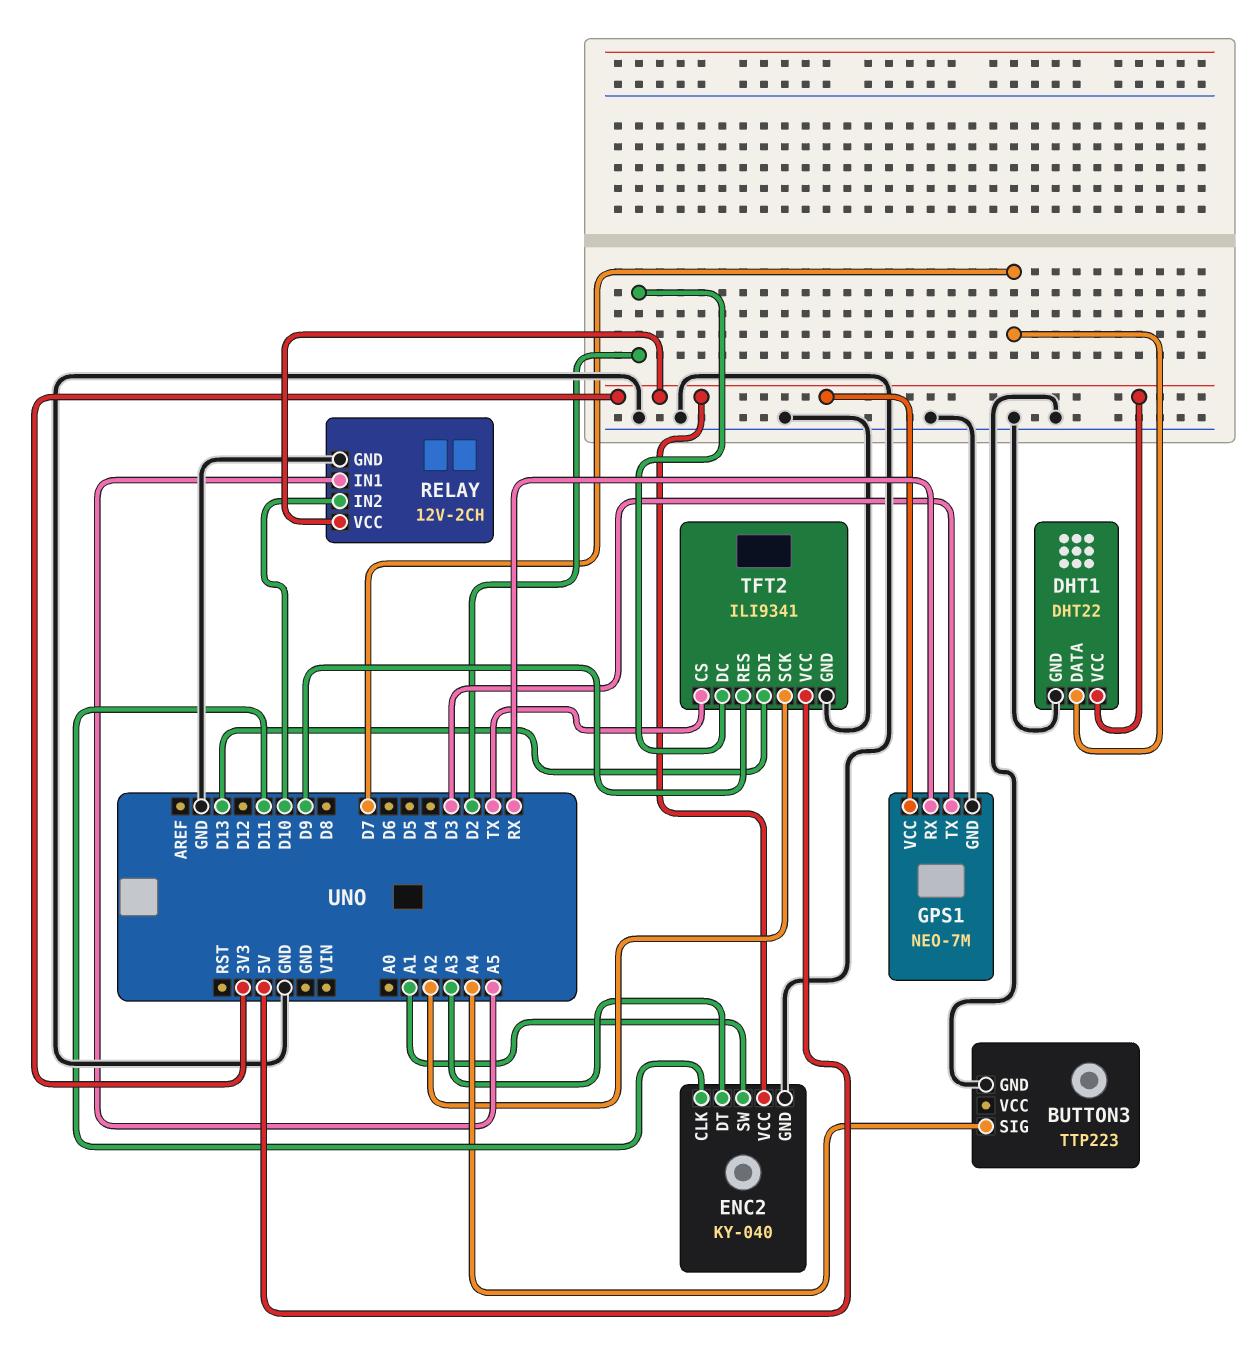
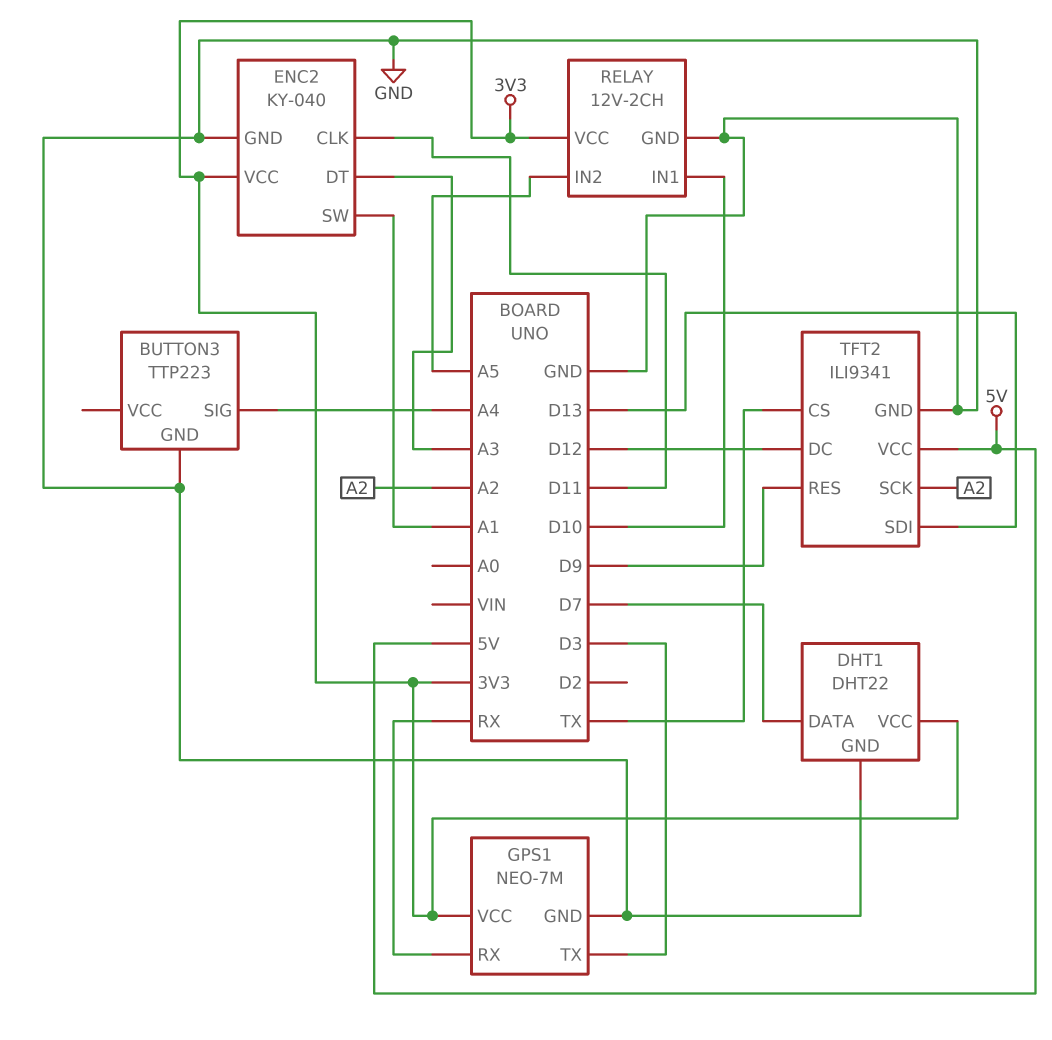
RELAY pin IN1: A5 -> D10
RELAY pin IN2: D10 -> A5
TFT2 pin DC: D2 -> D12

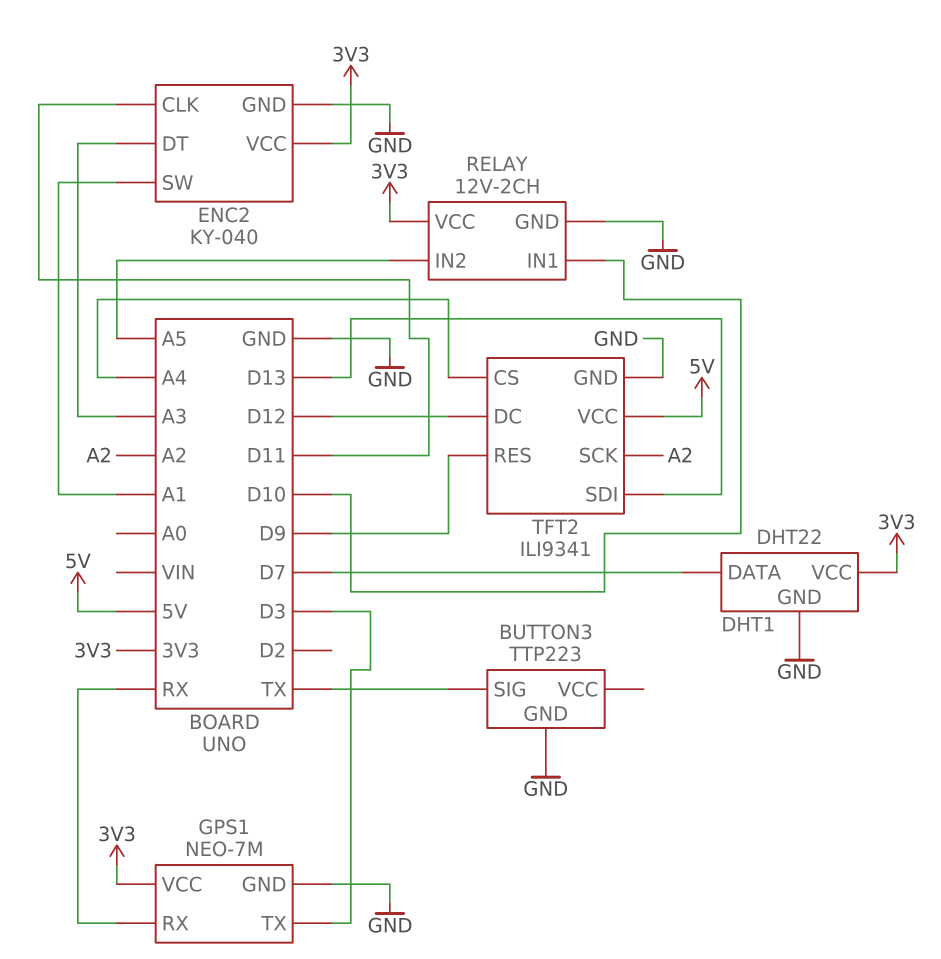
BUTTON3 pin SIG: A4 -> TX
TFT2 pin CS: TX -> A4

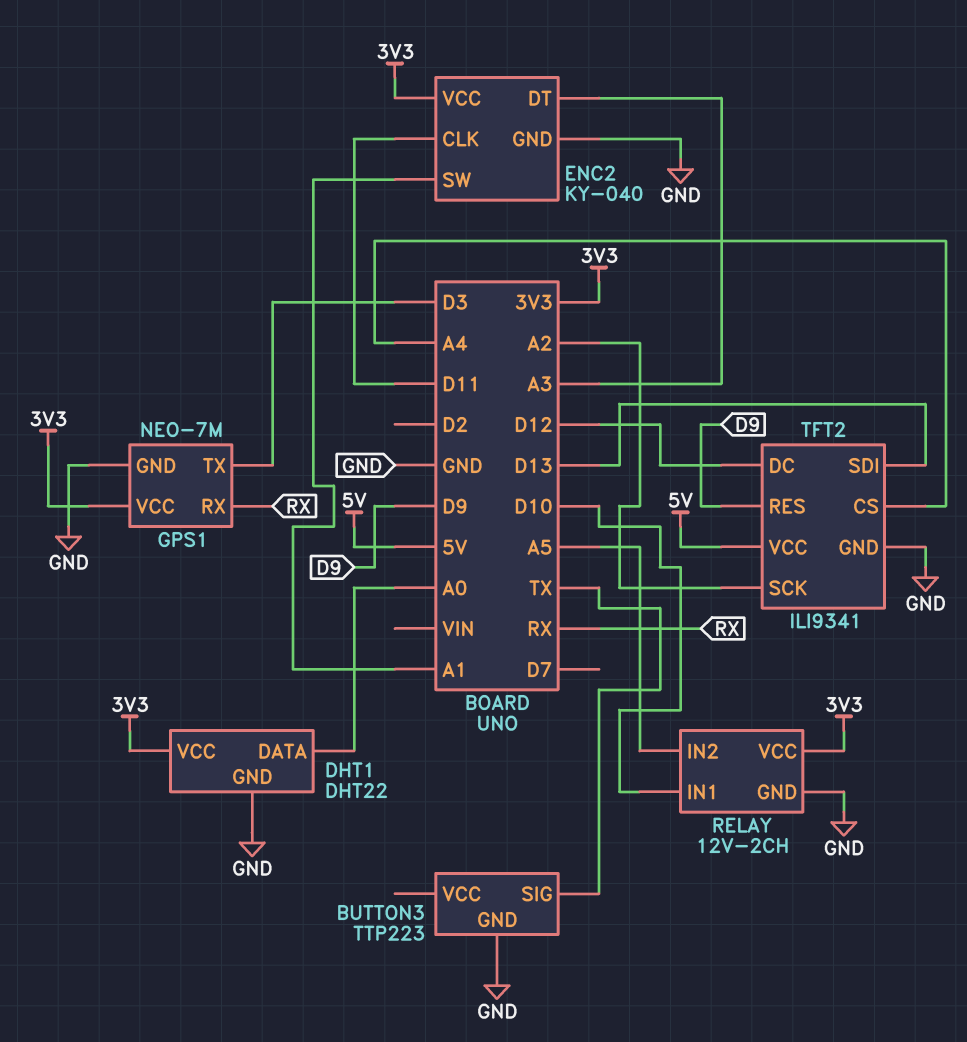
DHT1 pin DATA: D7 -> A0

